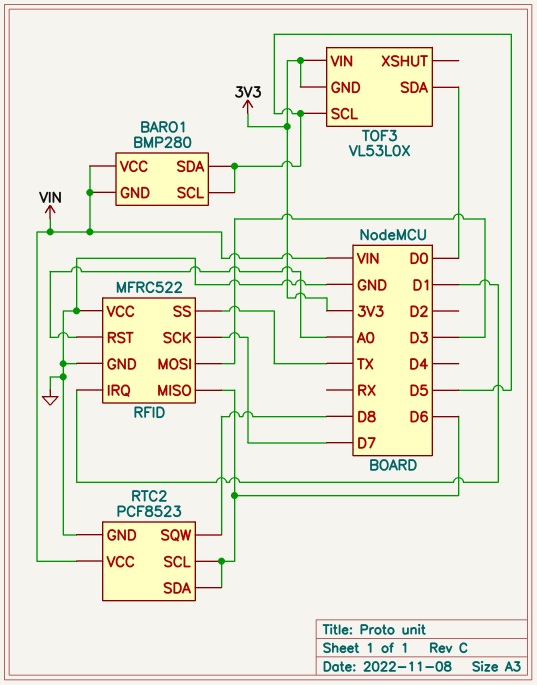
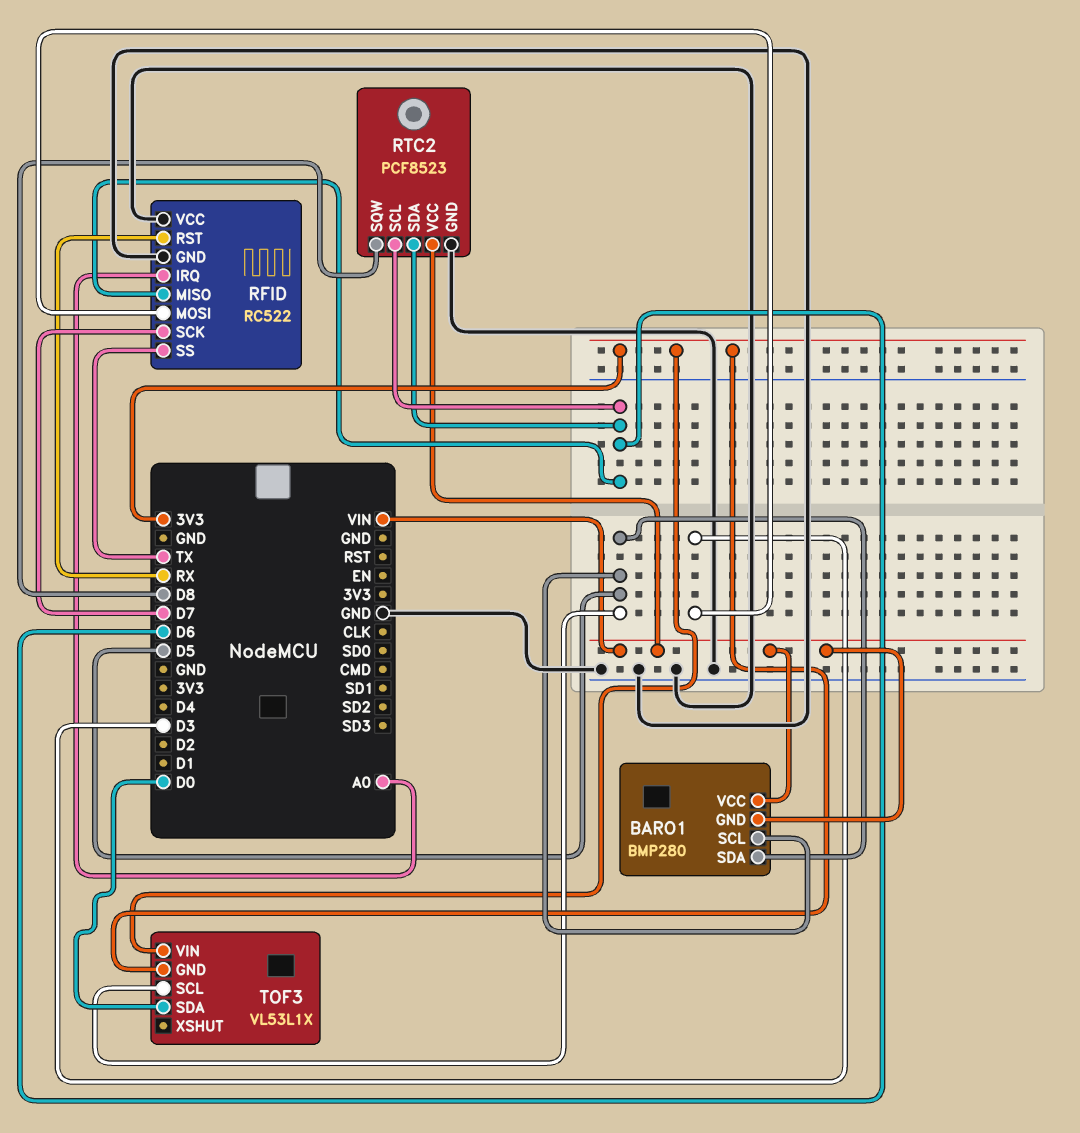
RFID: MFRC522 -> RC522
RFID pin IRQ: D1 -> A0
RFID pin RST: A0 -> RX
TOF3: VL53L0X -> VL53L1X

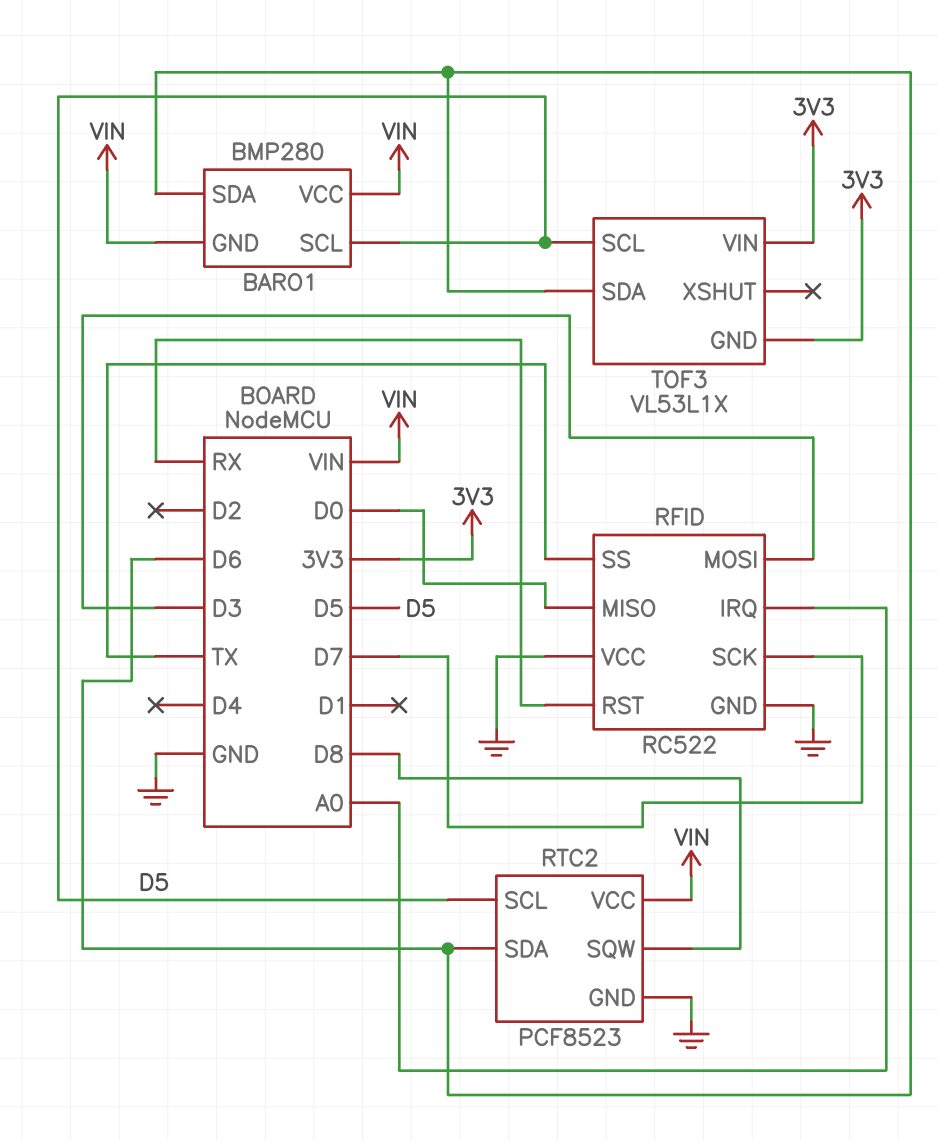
BARO1 pin SDA: D5 -> D6
RFID pin MISO: D6 -> D0
RTC2 pin SCL: D6 -> D5
TOF3 pin SDA: D0 -> D6

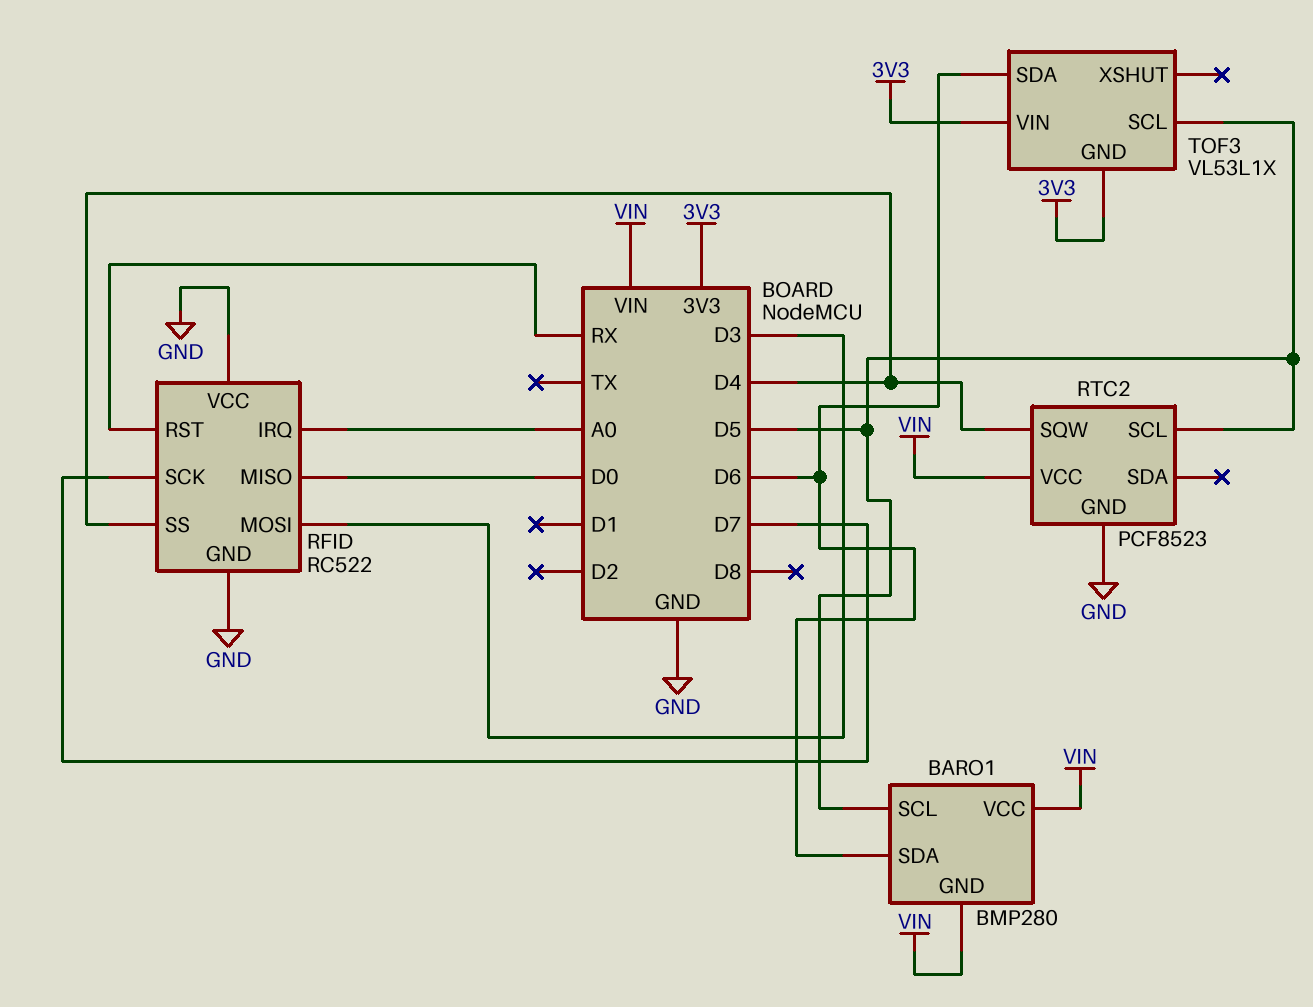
RFID pin SS: TX -> D4
RTC2 pin SDA: D6 -> none
RTC2 pin SQW: D8 -> D4

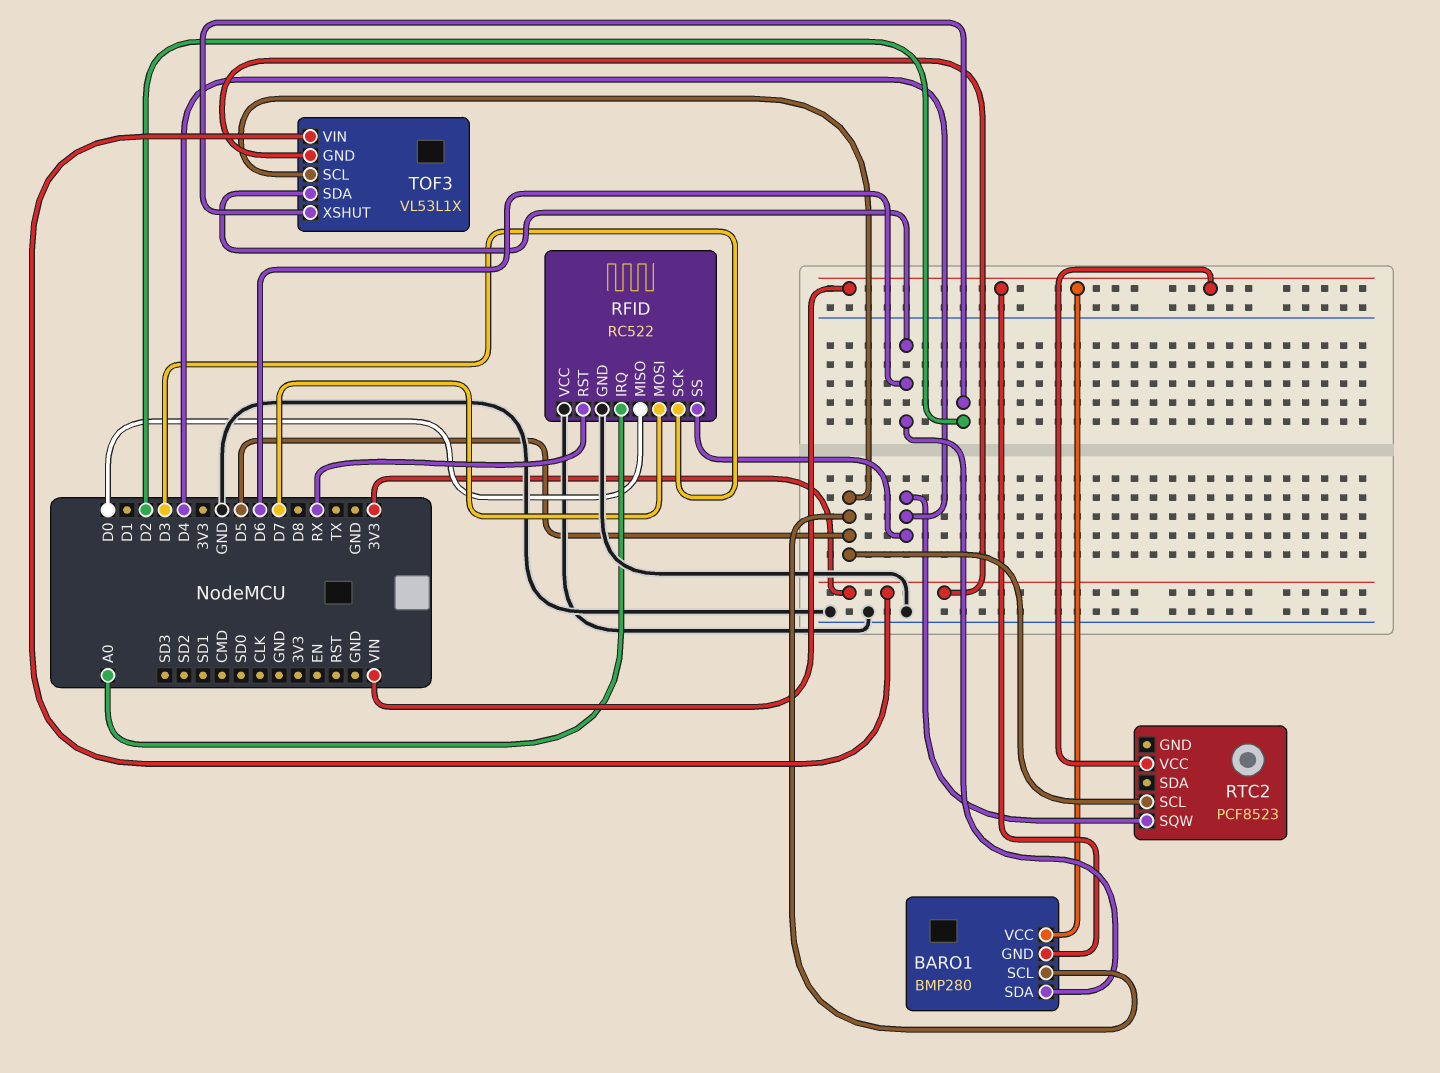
RFID pin MOSI: D3 -> D7
RFID pin SCK: D7 -> D3
RTC2 pin GND: GND -> none
TOF3 pin XSHUT: none -> D2

